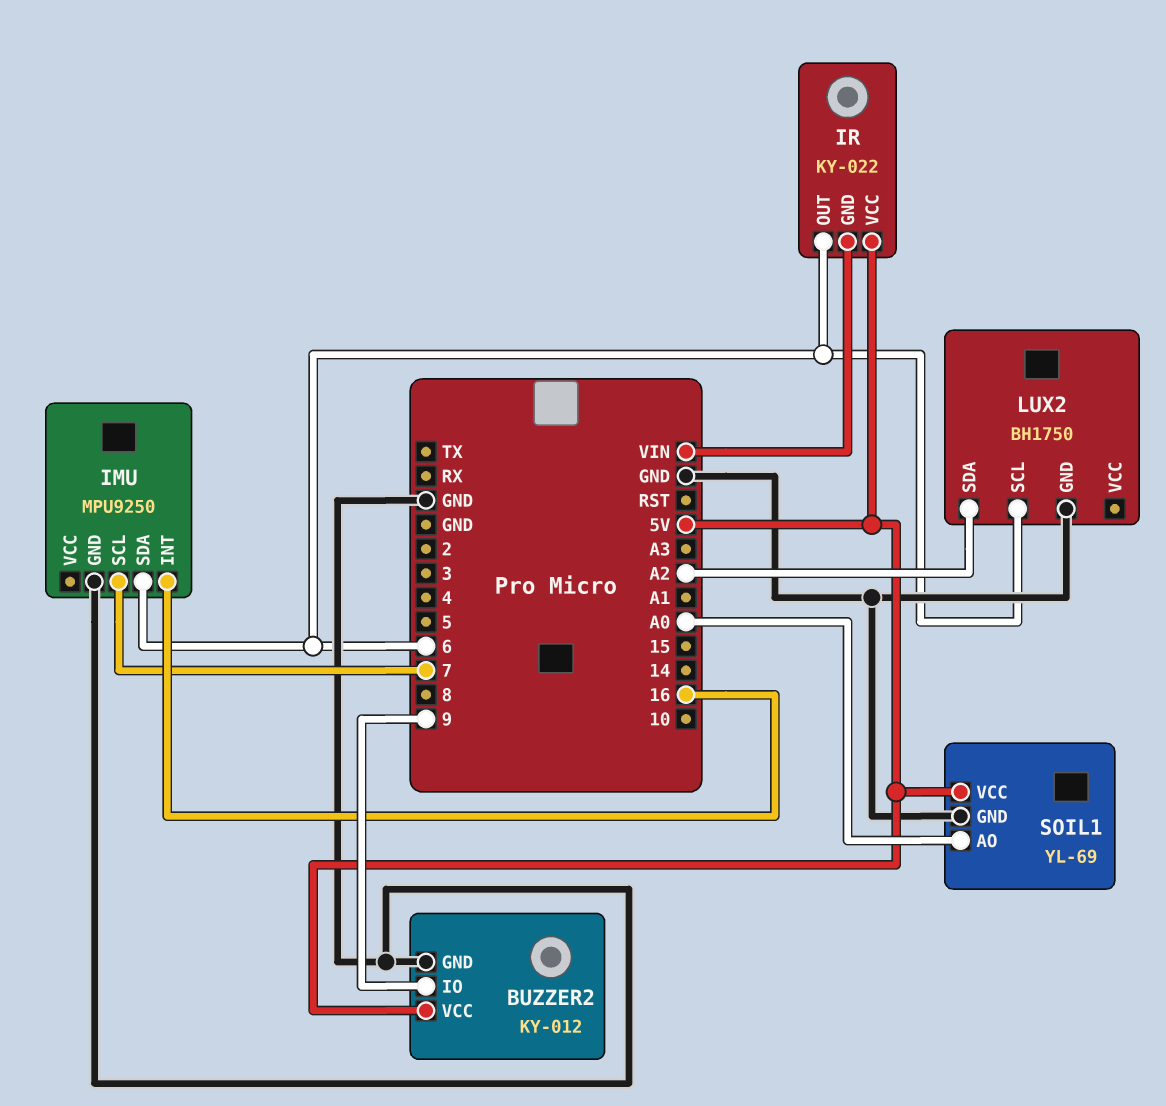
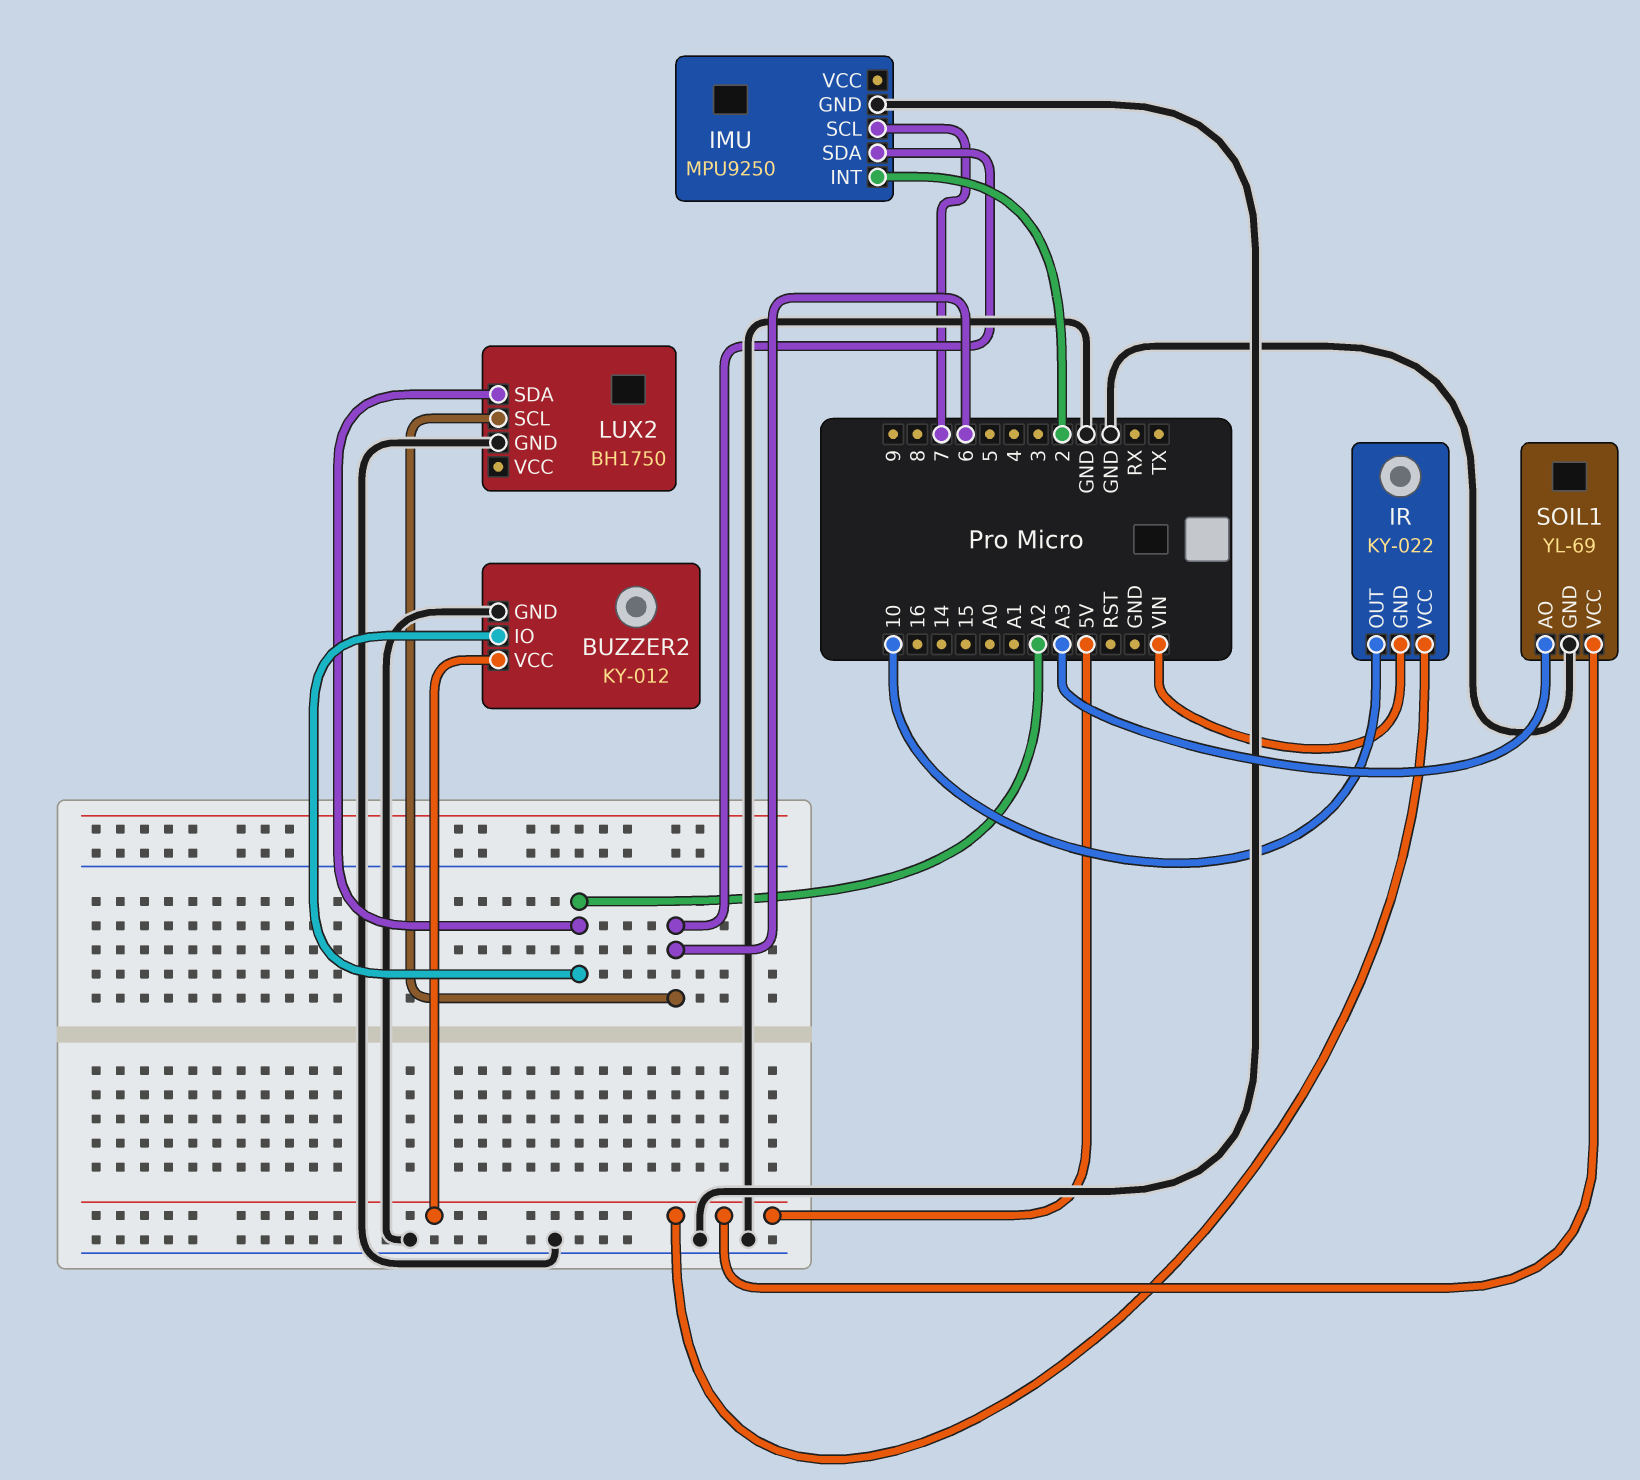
BUZZER2 pin IO: 9 -> A2
IMU pin INT: 16 -> 2
IR pin OUT: 6 -> 10
SOIL1 pin AO: A0 -> A3

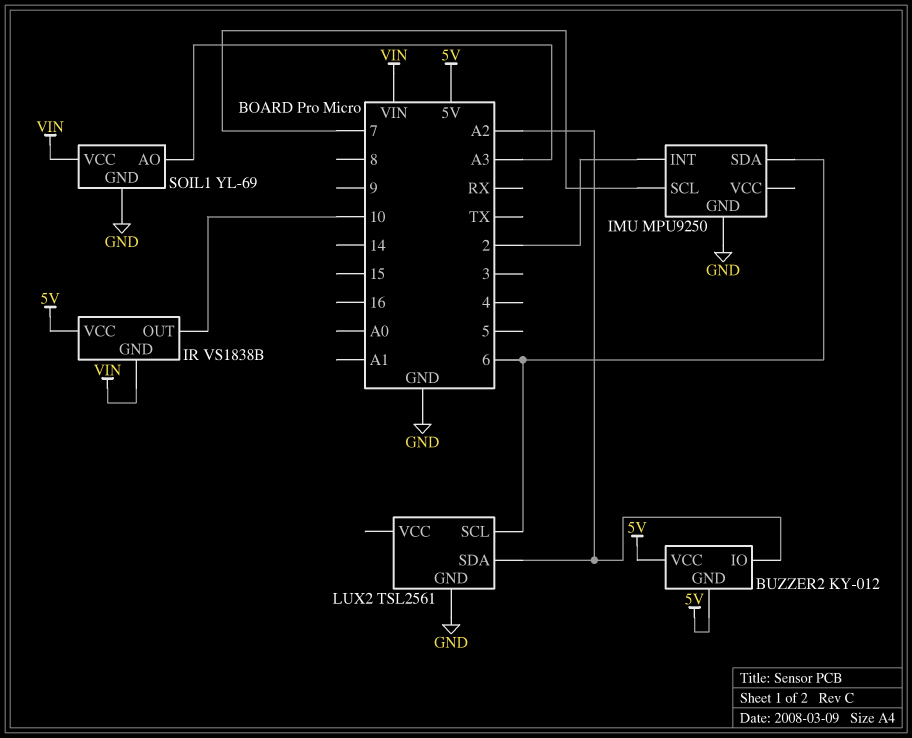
BUZZER2 pin GND: GND -> 5V
IR: KY-022 -> VS1838B
LUX2: BH1750 -> TSL2561
SOIL1 pin VCC: 5V -> VIN

